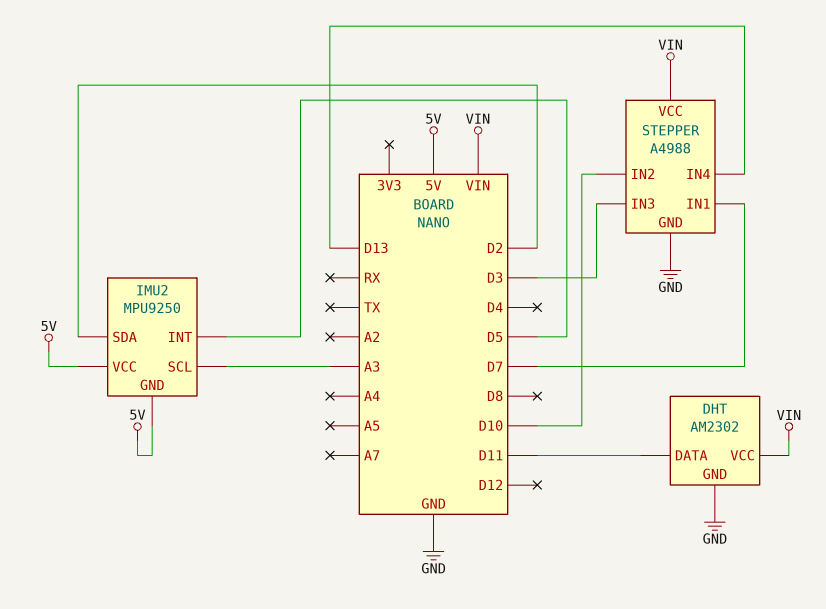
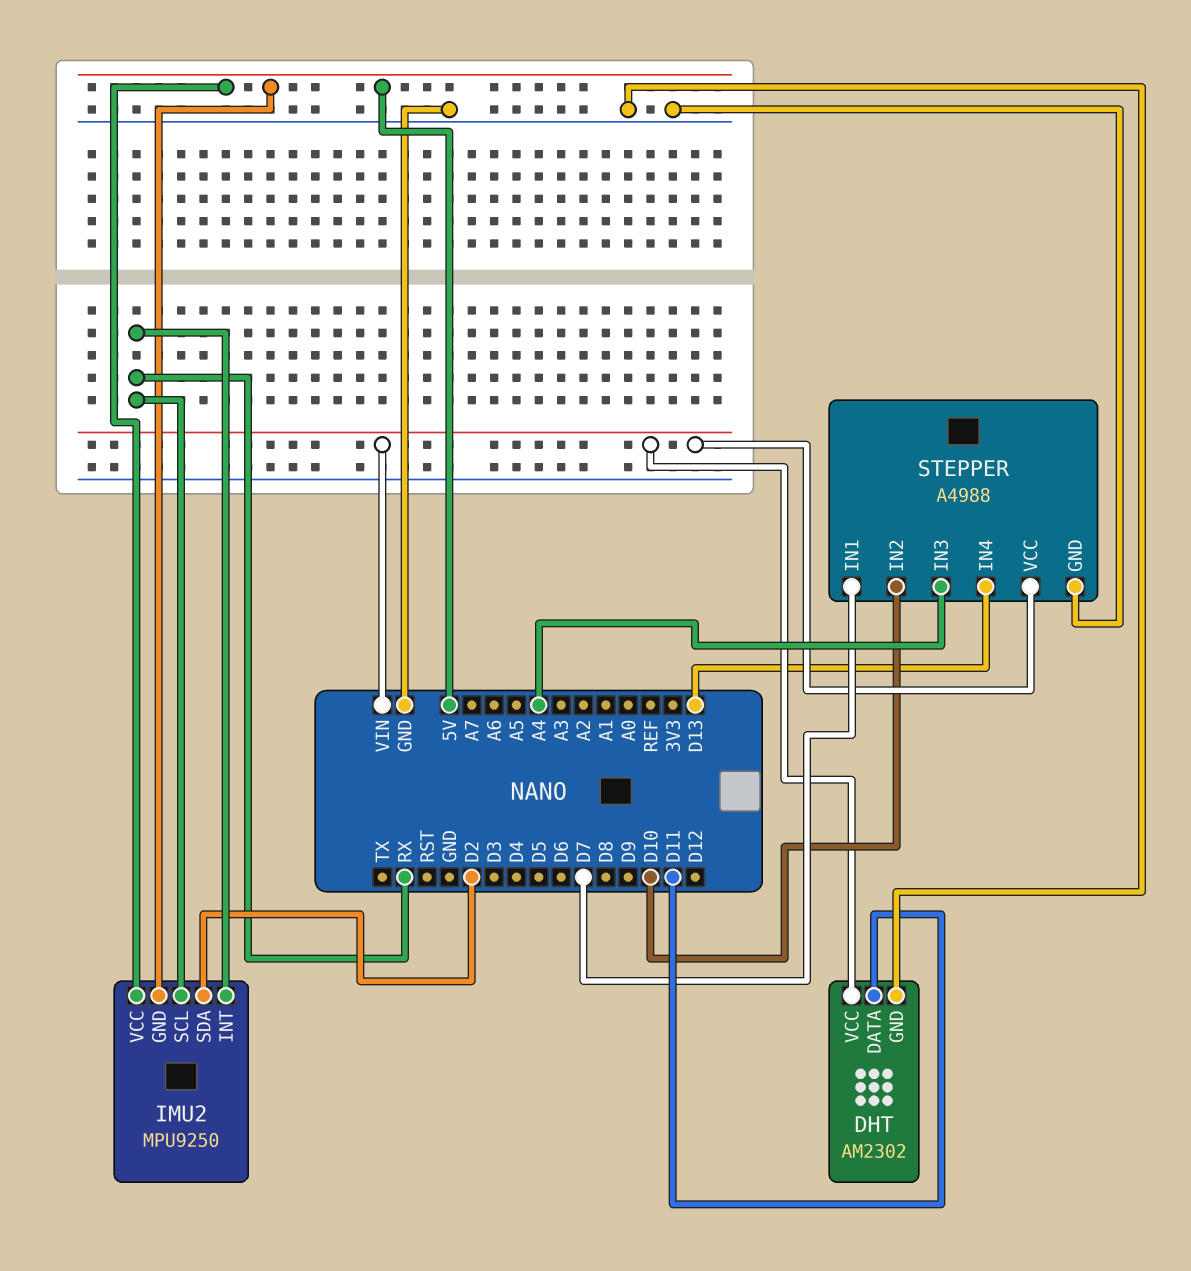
IMU2 pin INT: D5 -> RX
IMU2 pin SCL: A3 -> RX
STEPPER pin IN3: D3 -> A4

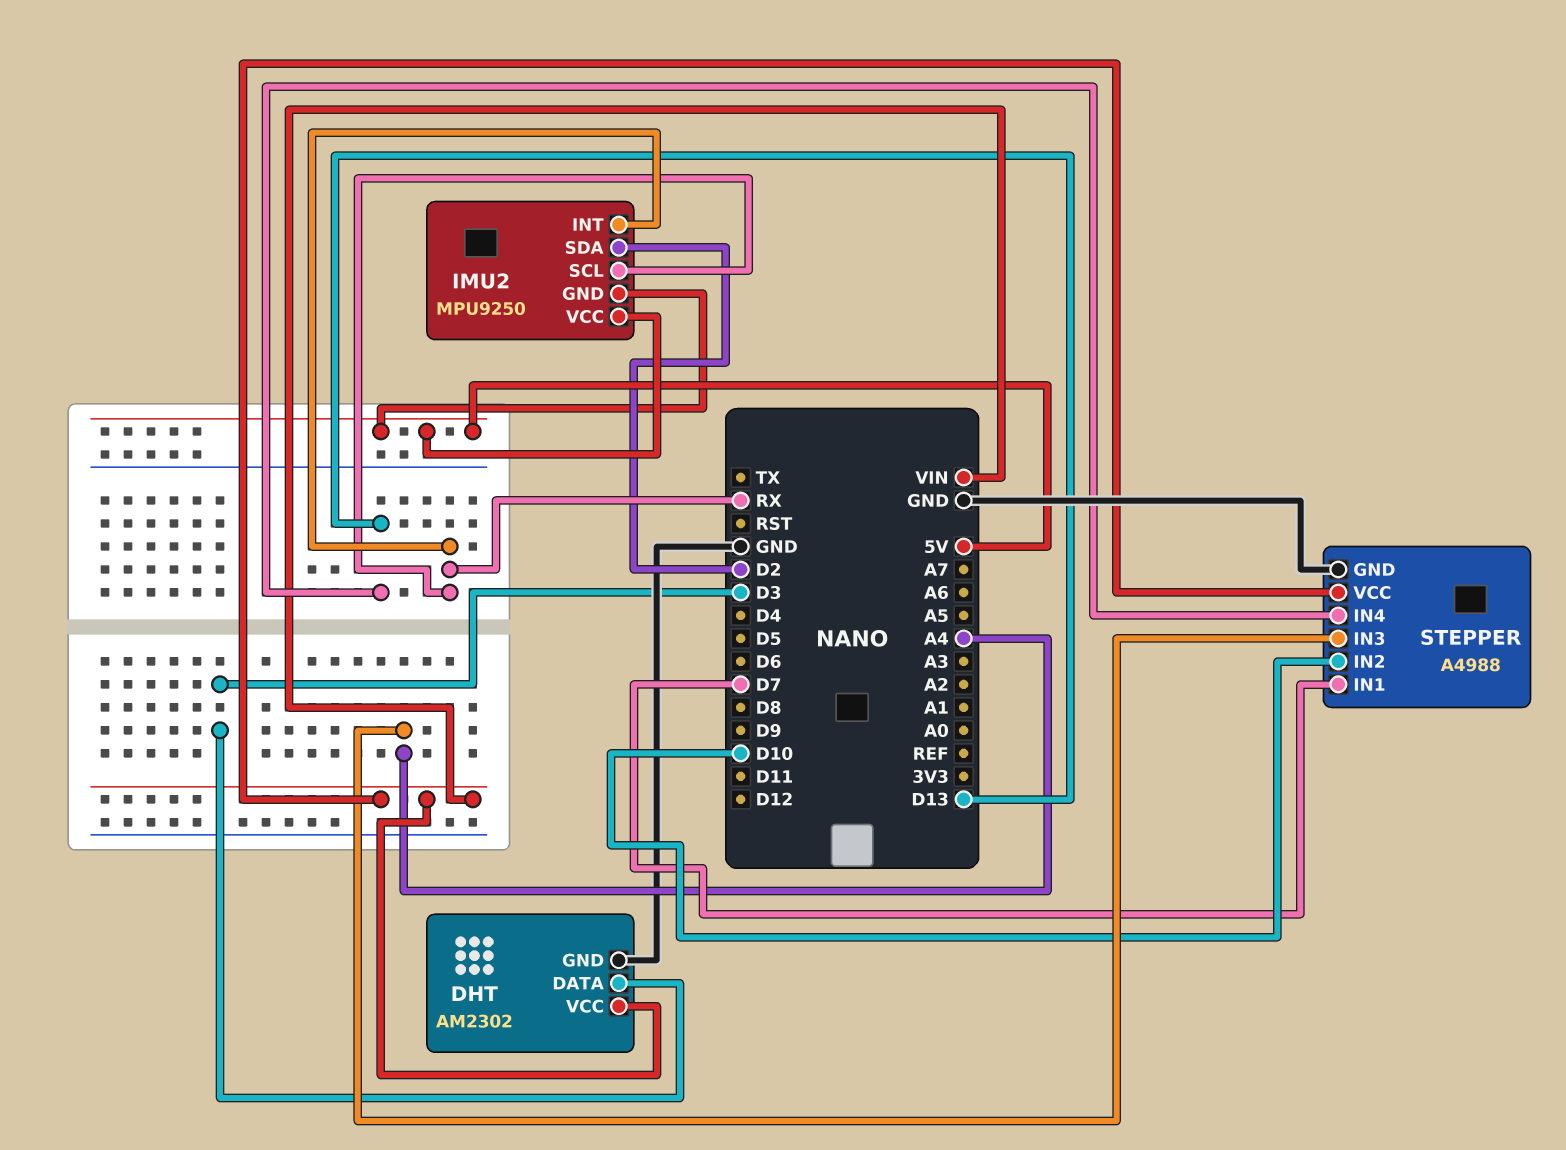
DHT pin DATA: D11 -> D3

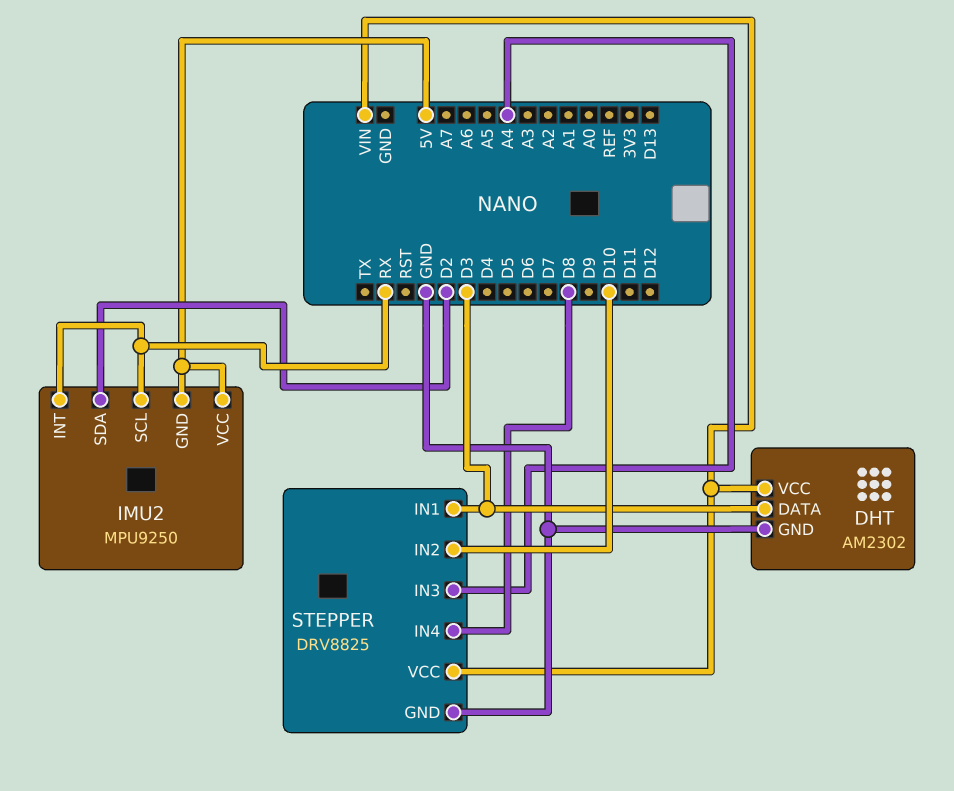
STEPPER: A4988 -> DRV8825
STEPPER pin IN1: D7 -> D3
STEPPER pin IN4: D13 -> D8

